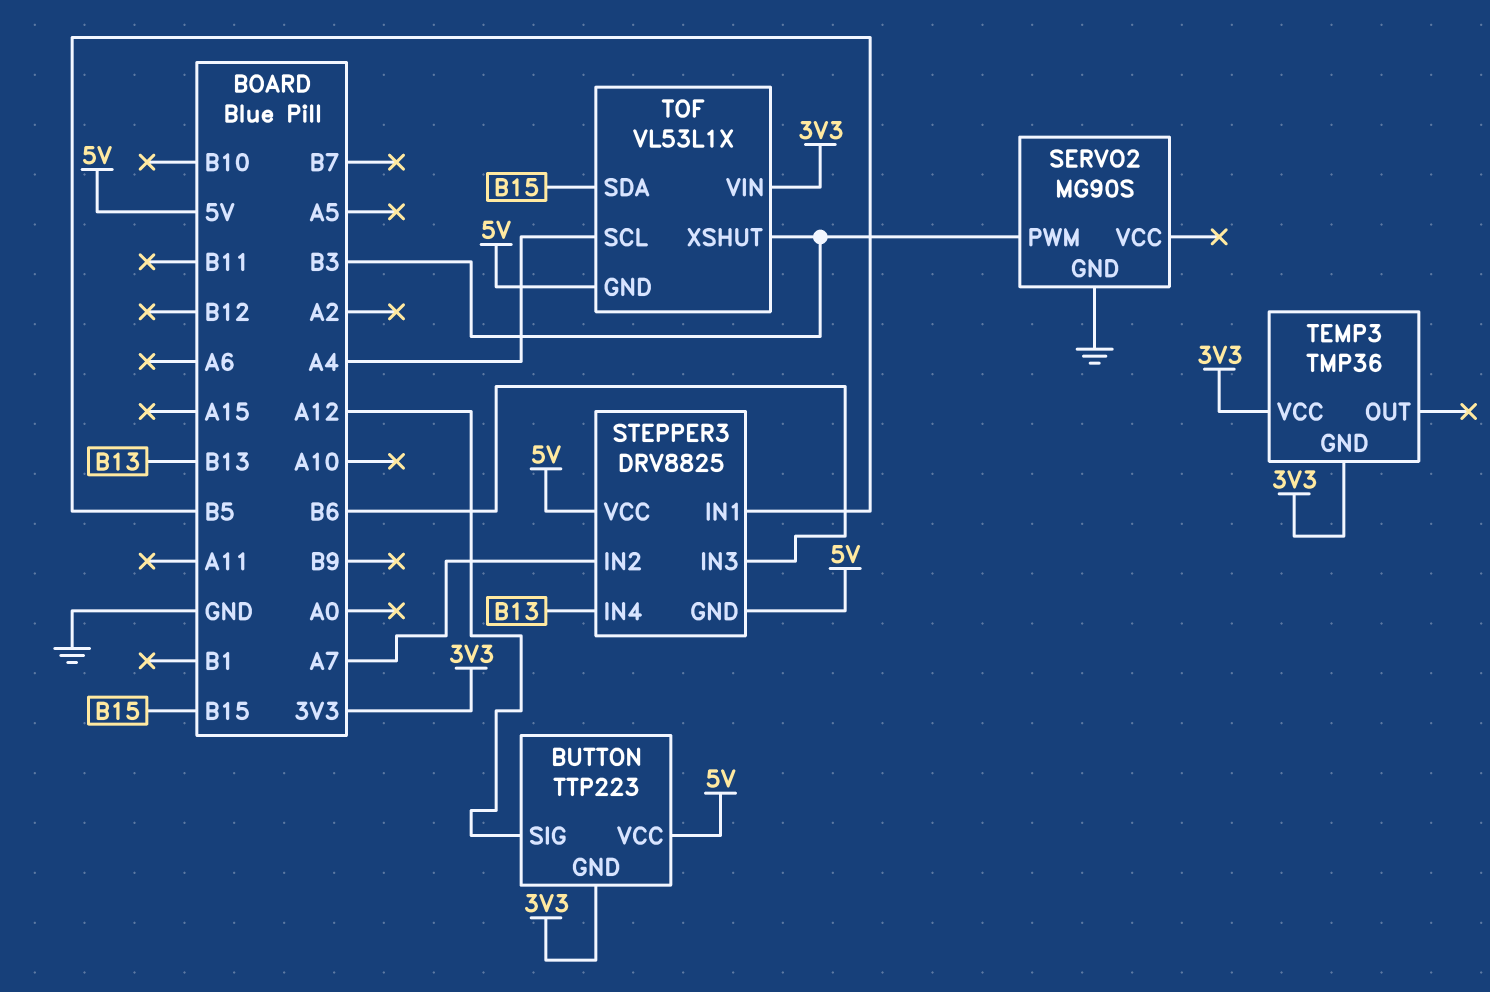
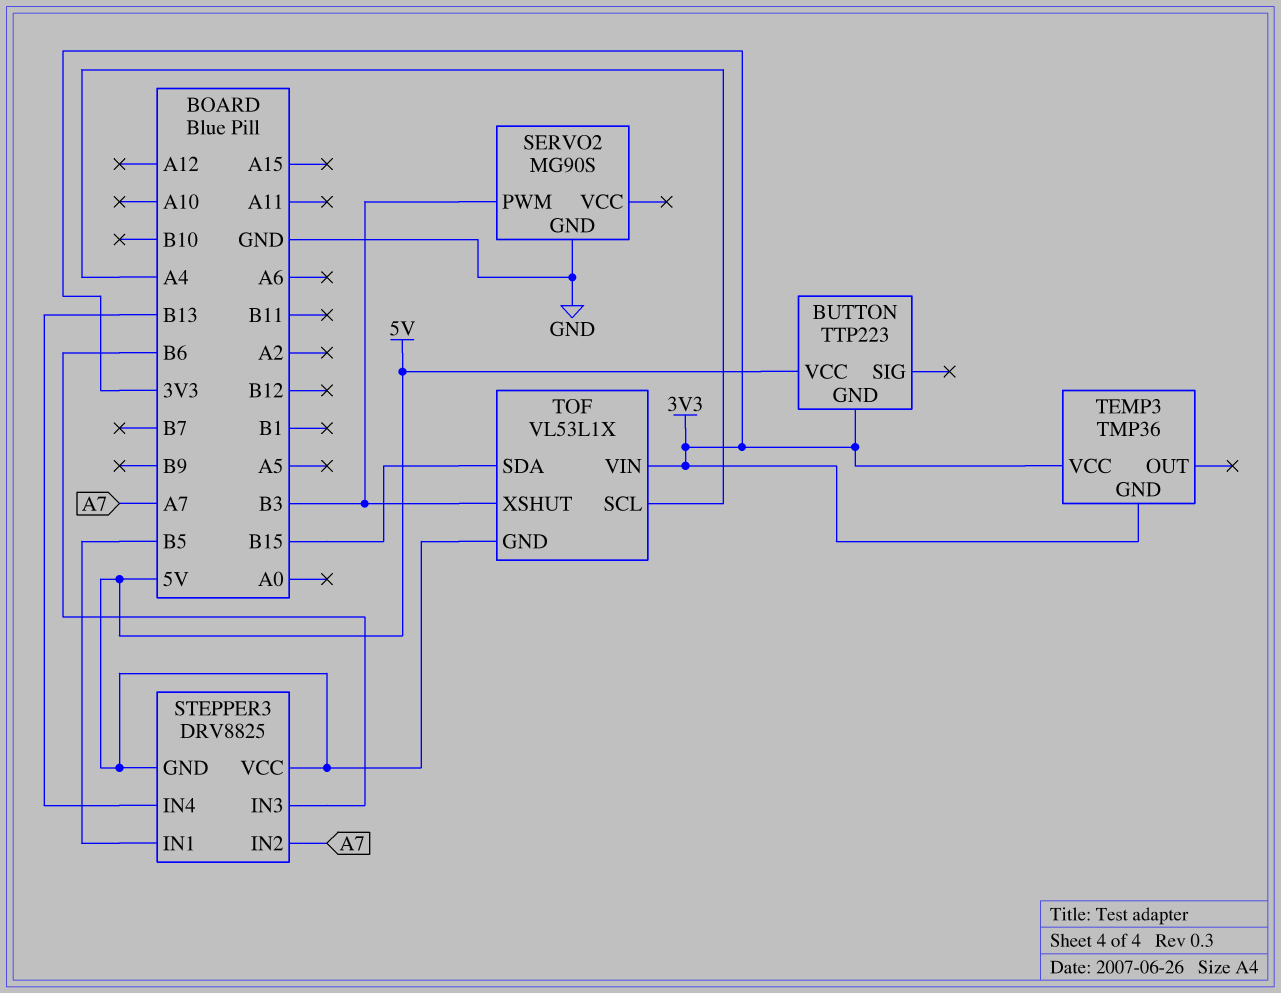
BUTTON pin SIG: A12 -> none

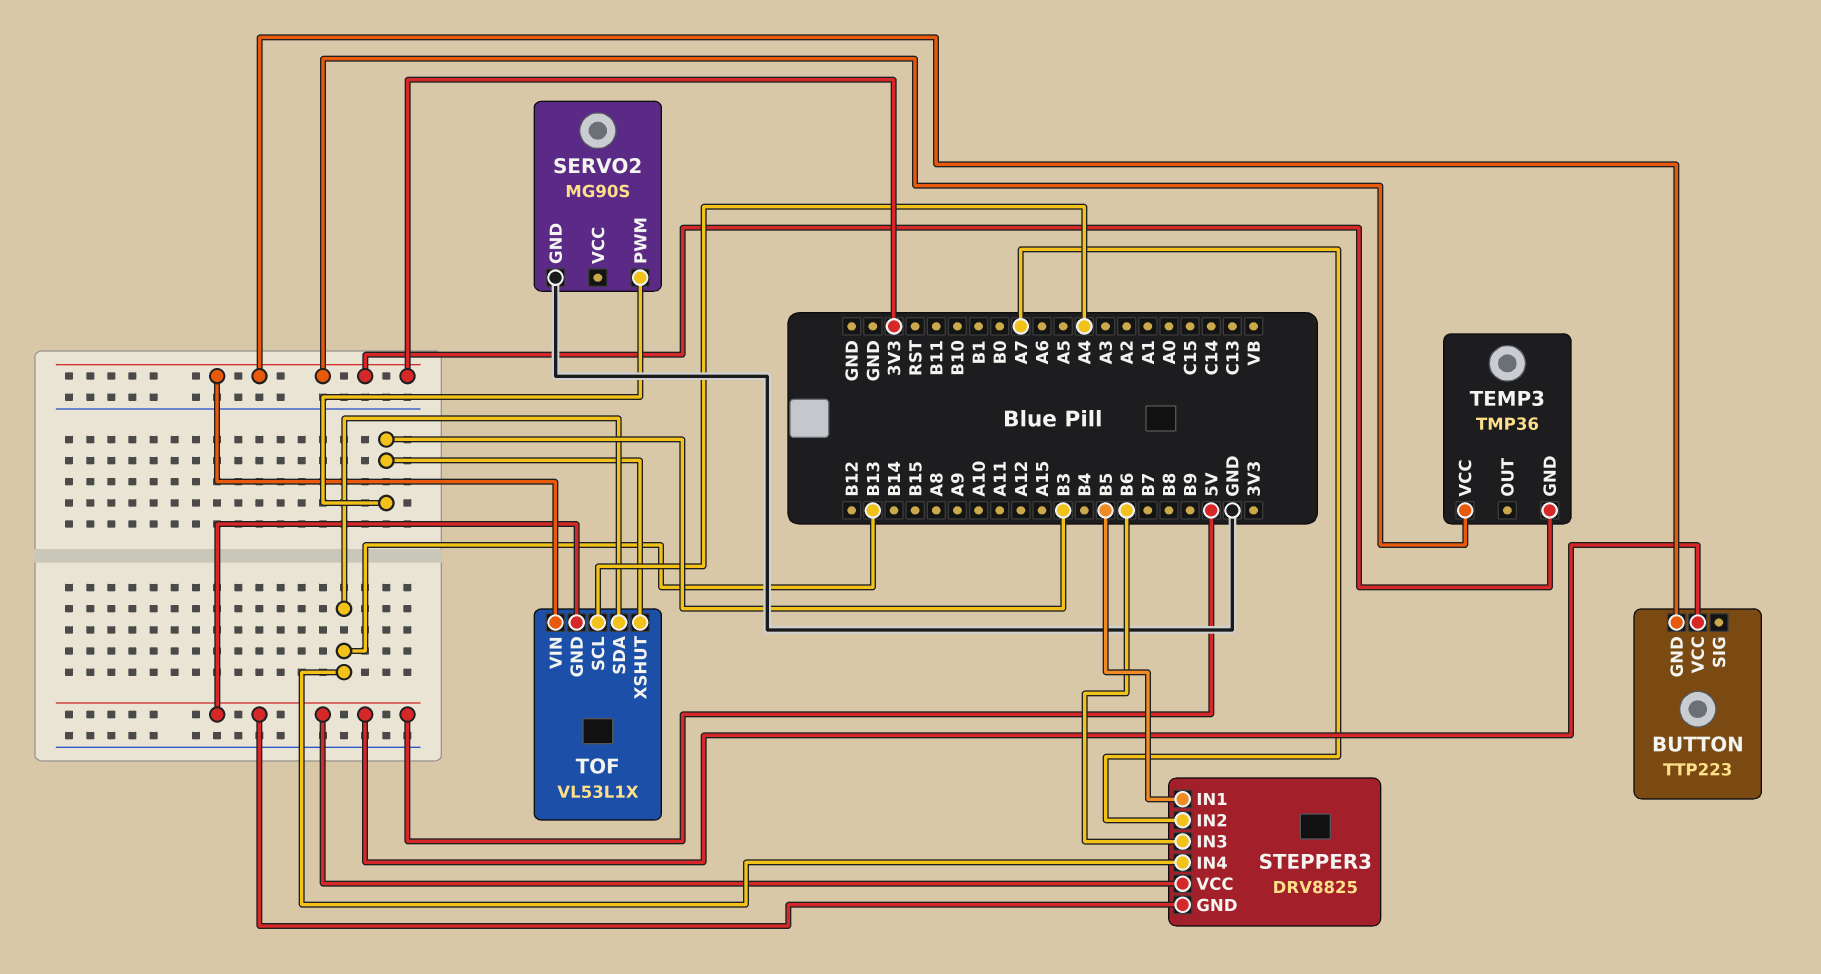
TOF pin SDA: B15 -> B13

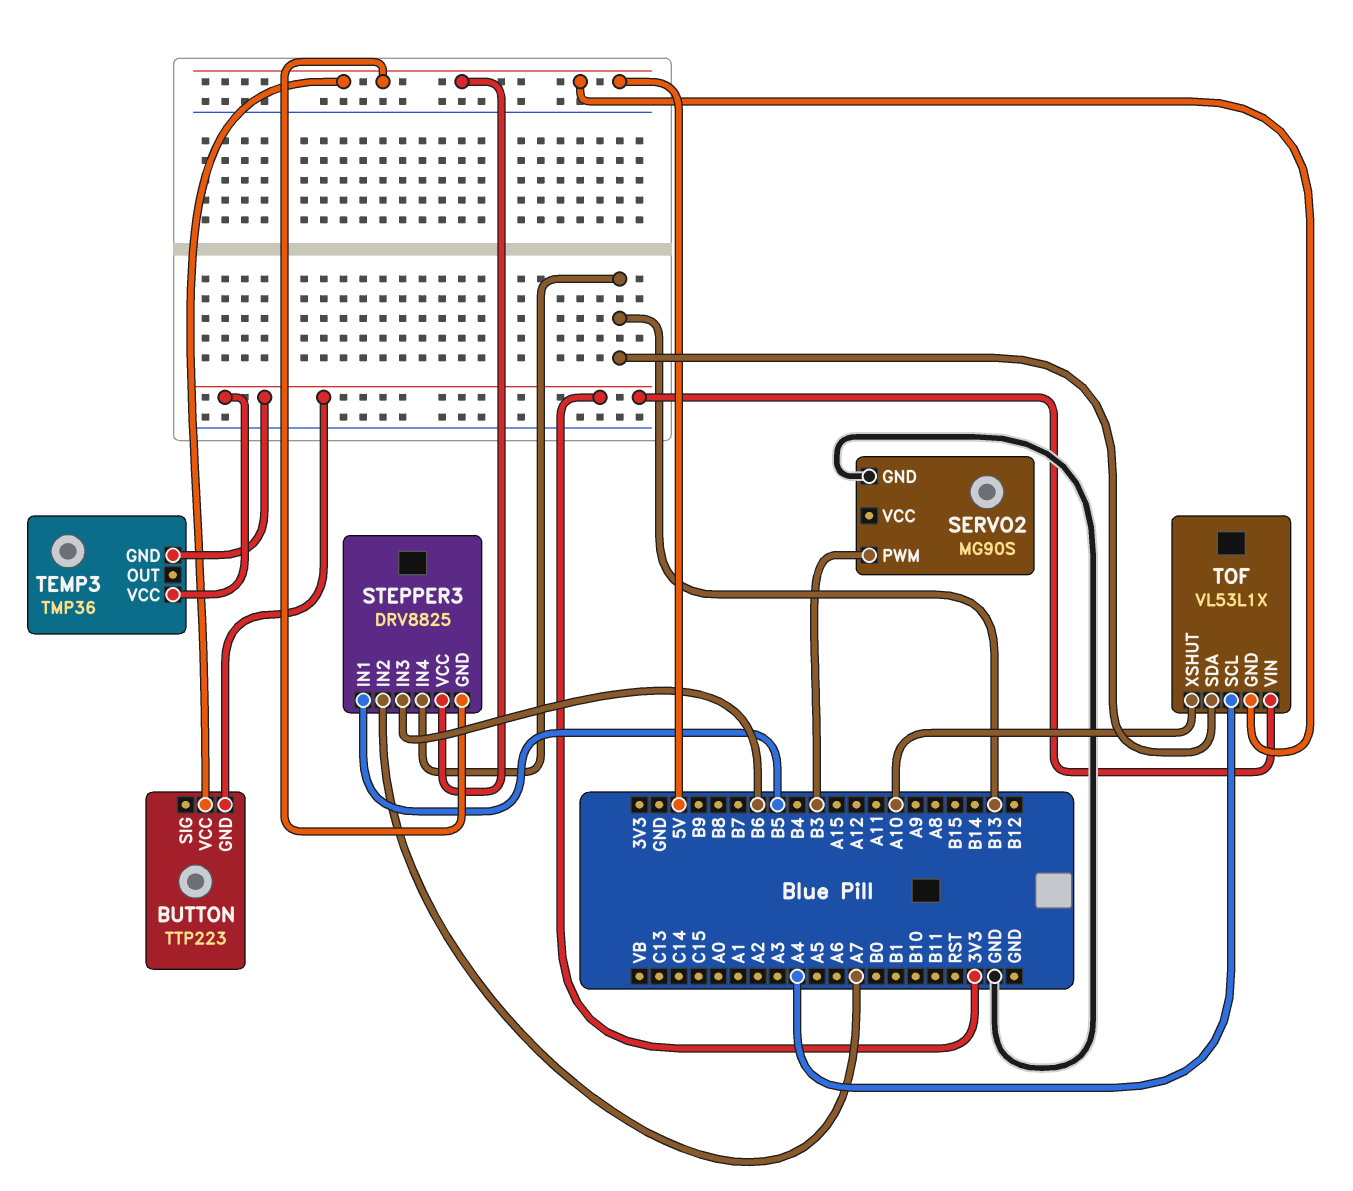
TOF pin XSHUT: B3 -> A10

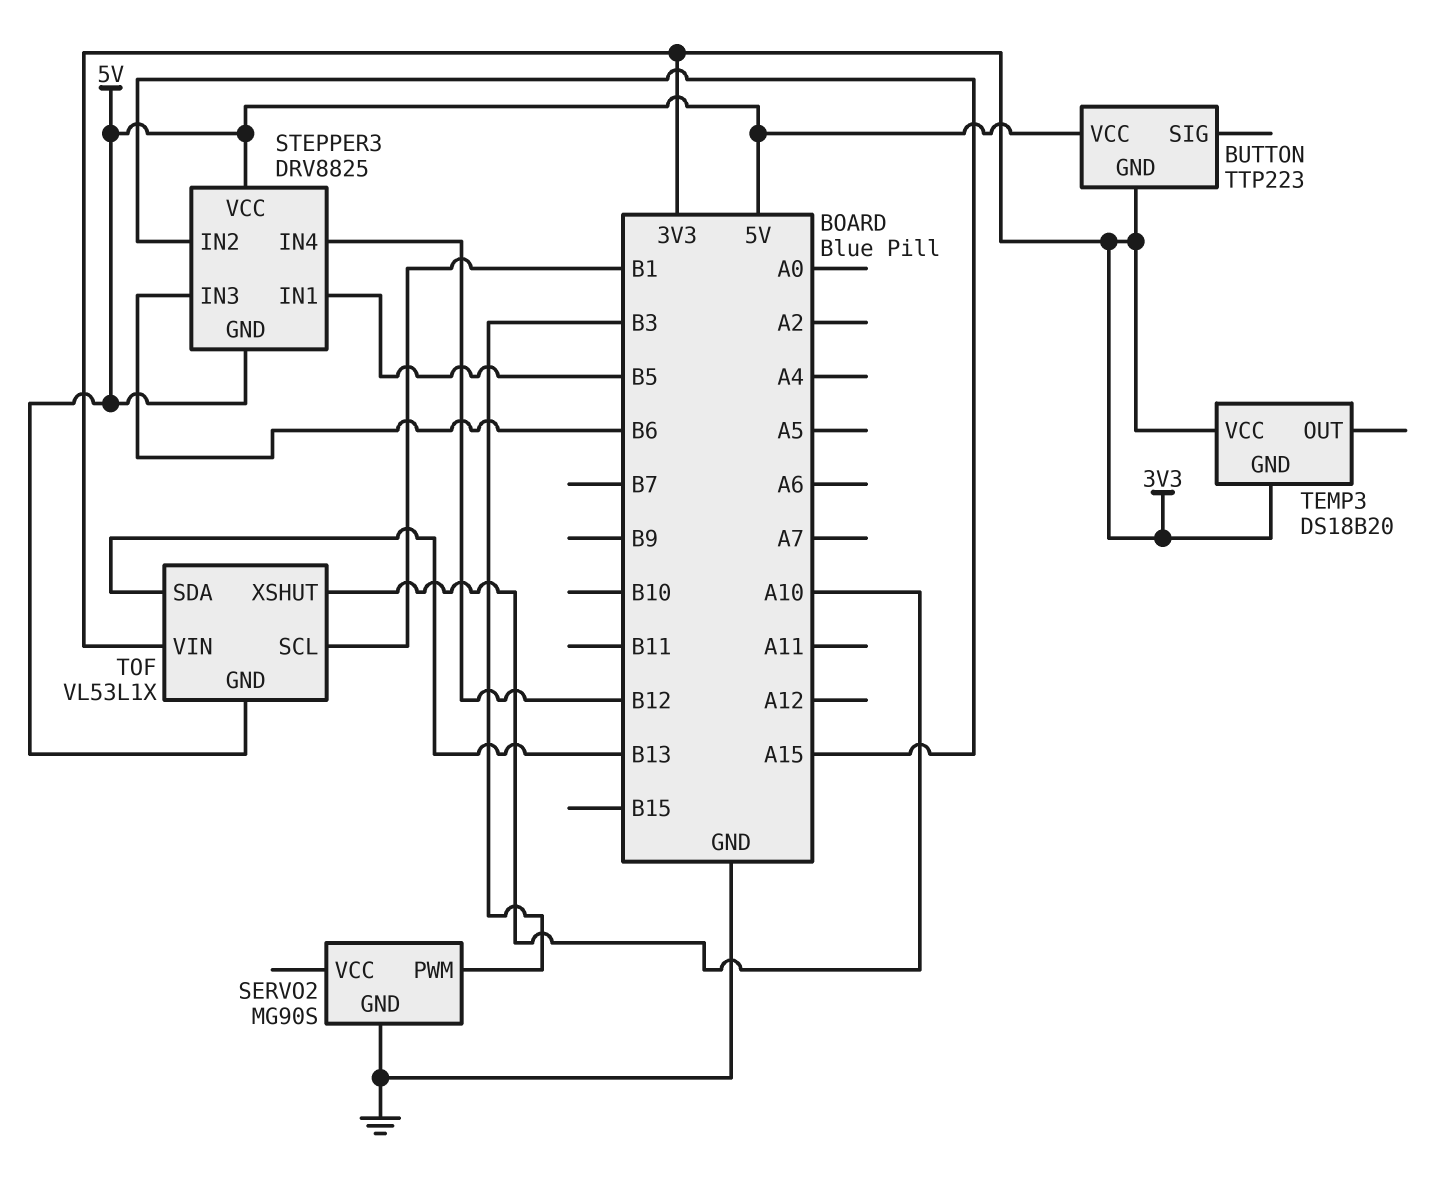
STEPPER3 pin IN2: A7 -> A15
STEPPER3 pin IN4: B13 -> B12
TEMP3: TMP36 -> DS18B20
TOF pin SCL: A4 -> B1

